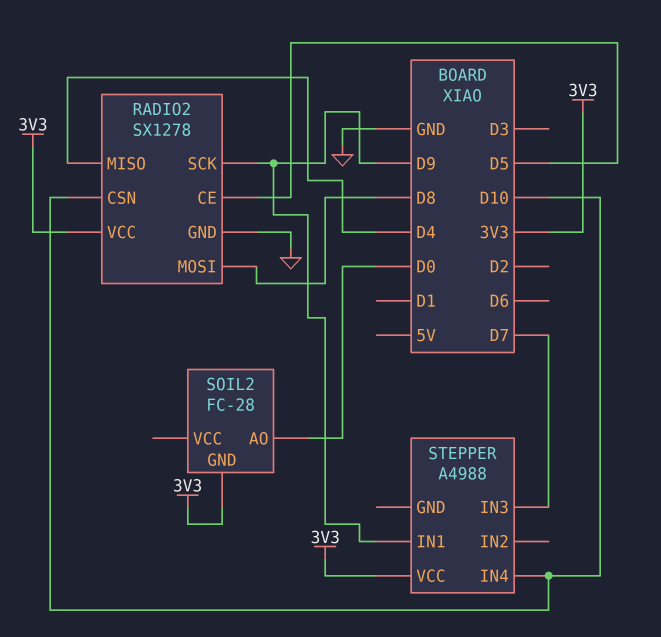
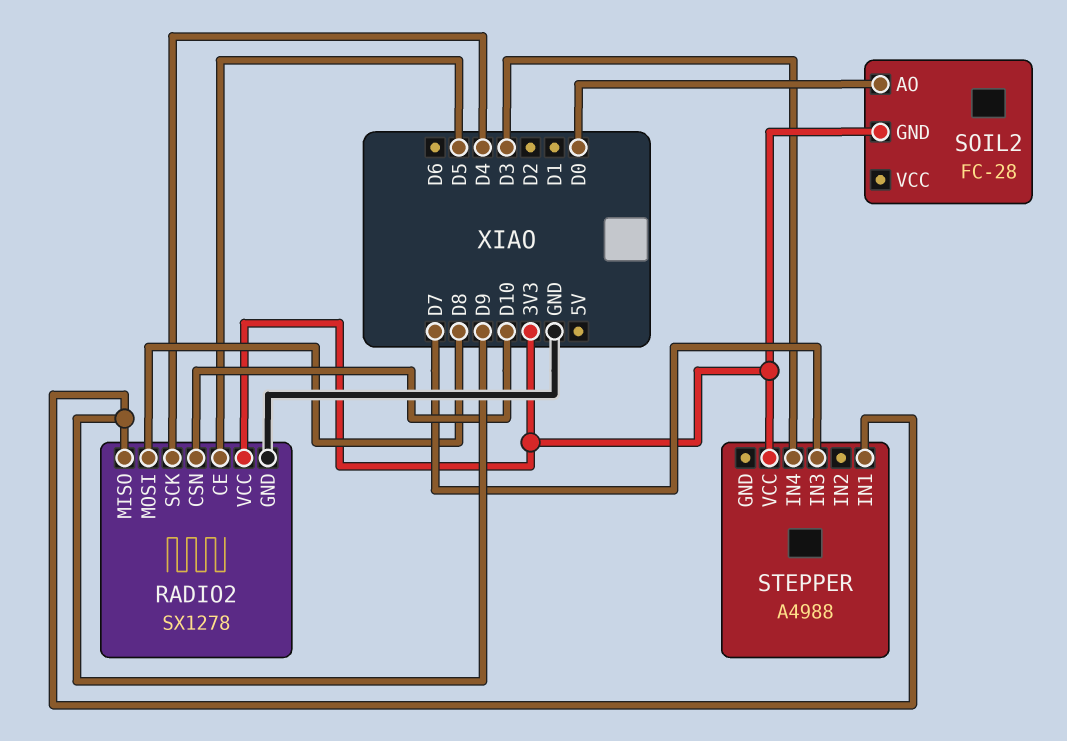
RADIO2 pin MISO: D4 -> D9
RADIO2 pin SCK: D9 -> D4
STEPPER pin IN4: D10 -> D3

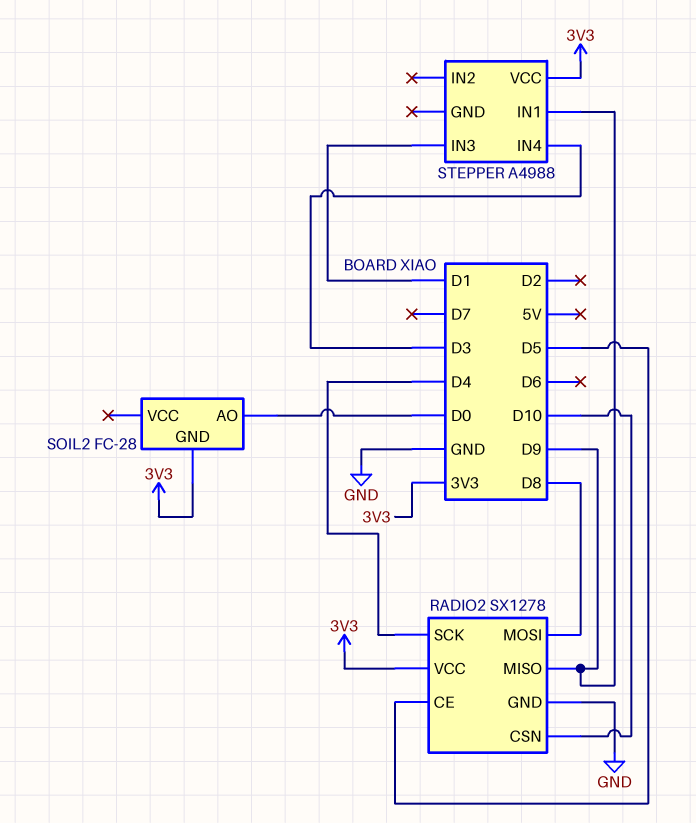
STEPPER pin IN3: D7 -> D1

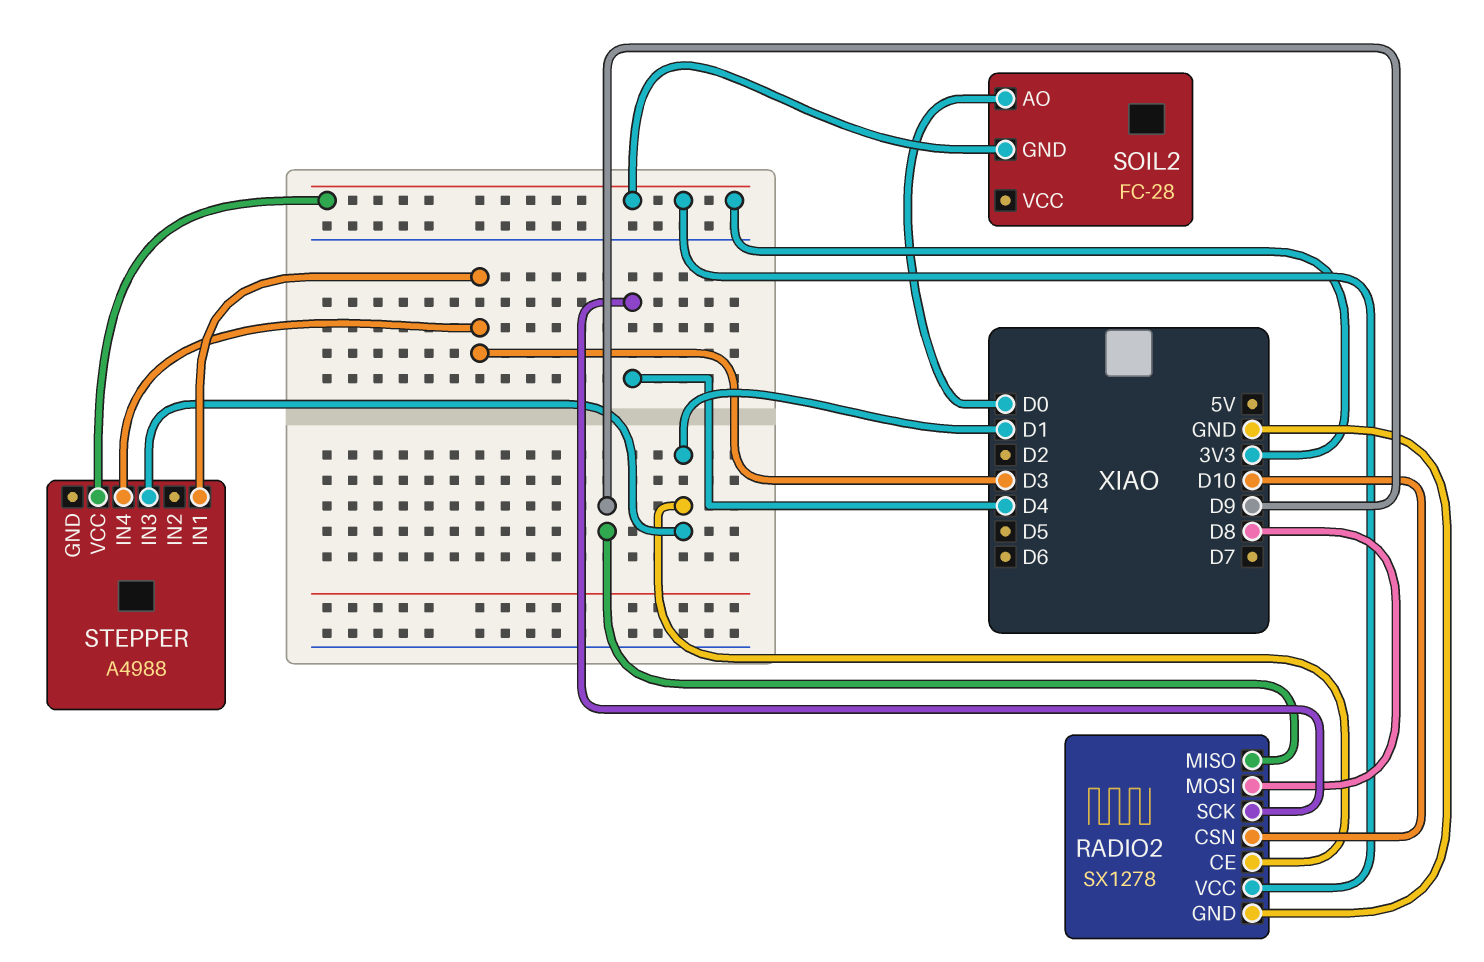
RADIO2 pin CE: D5 -> D1
STEPPER pin IN1: D9 -> D3

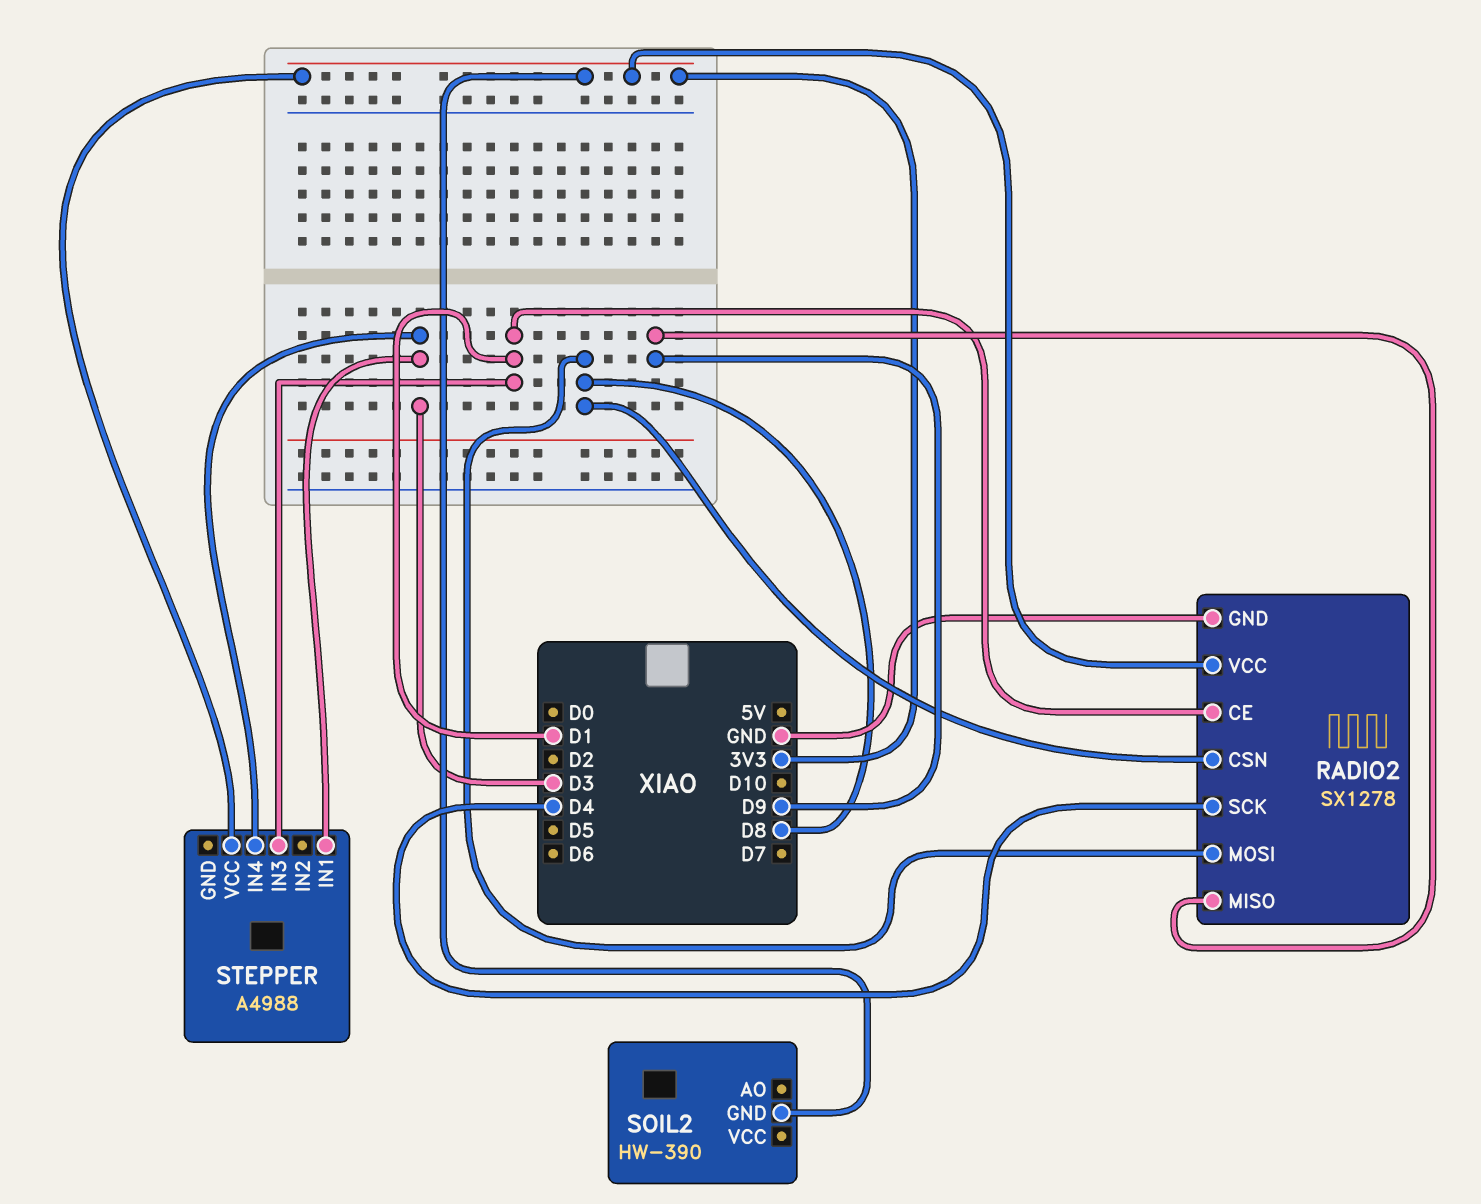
RADIO2 pin CSN: D10 -> D8
SOIL2: FC-28 -> HW-390
SOIL2 pin AO: D0 -> none

